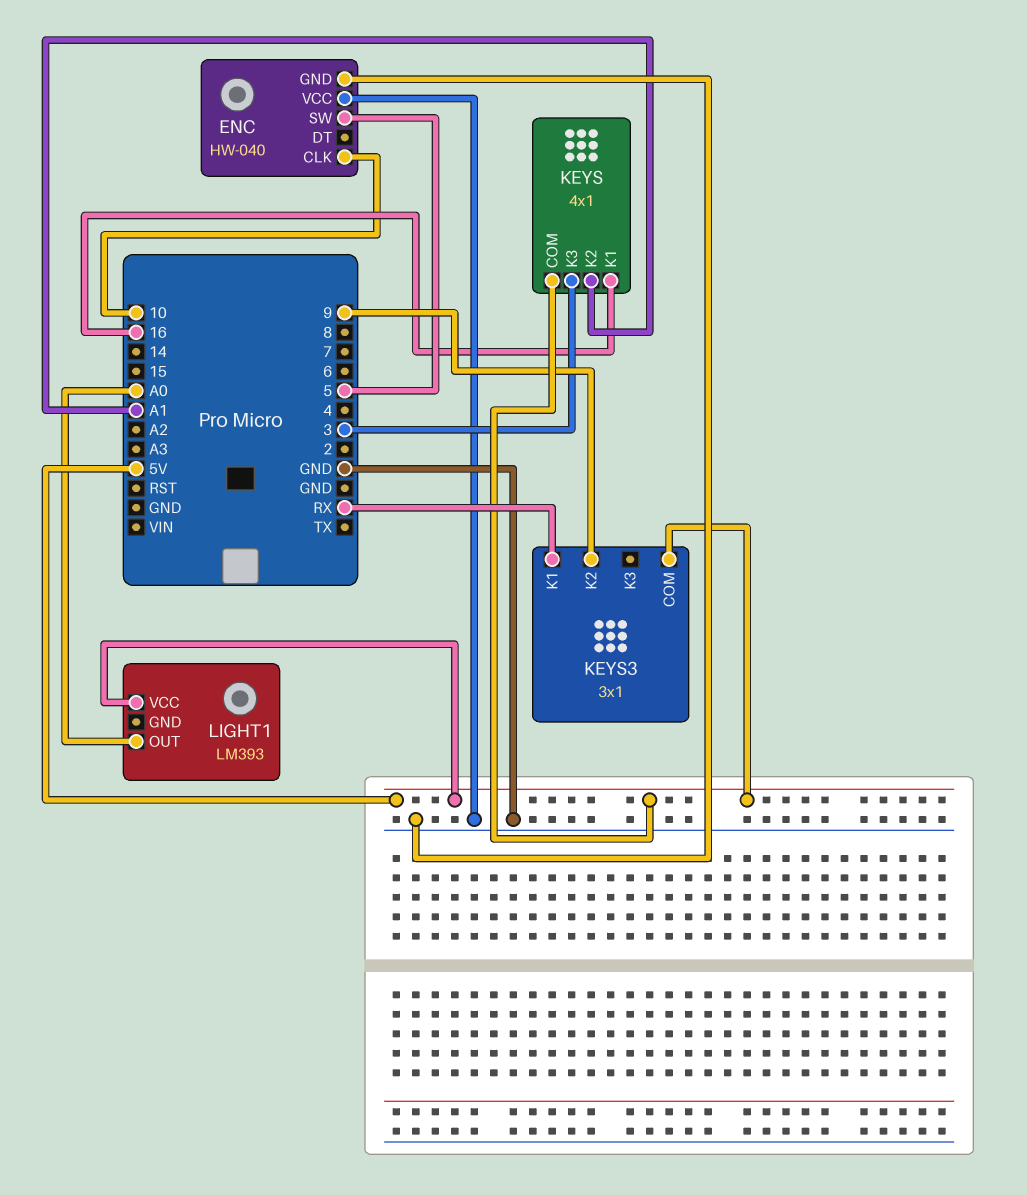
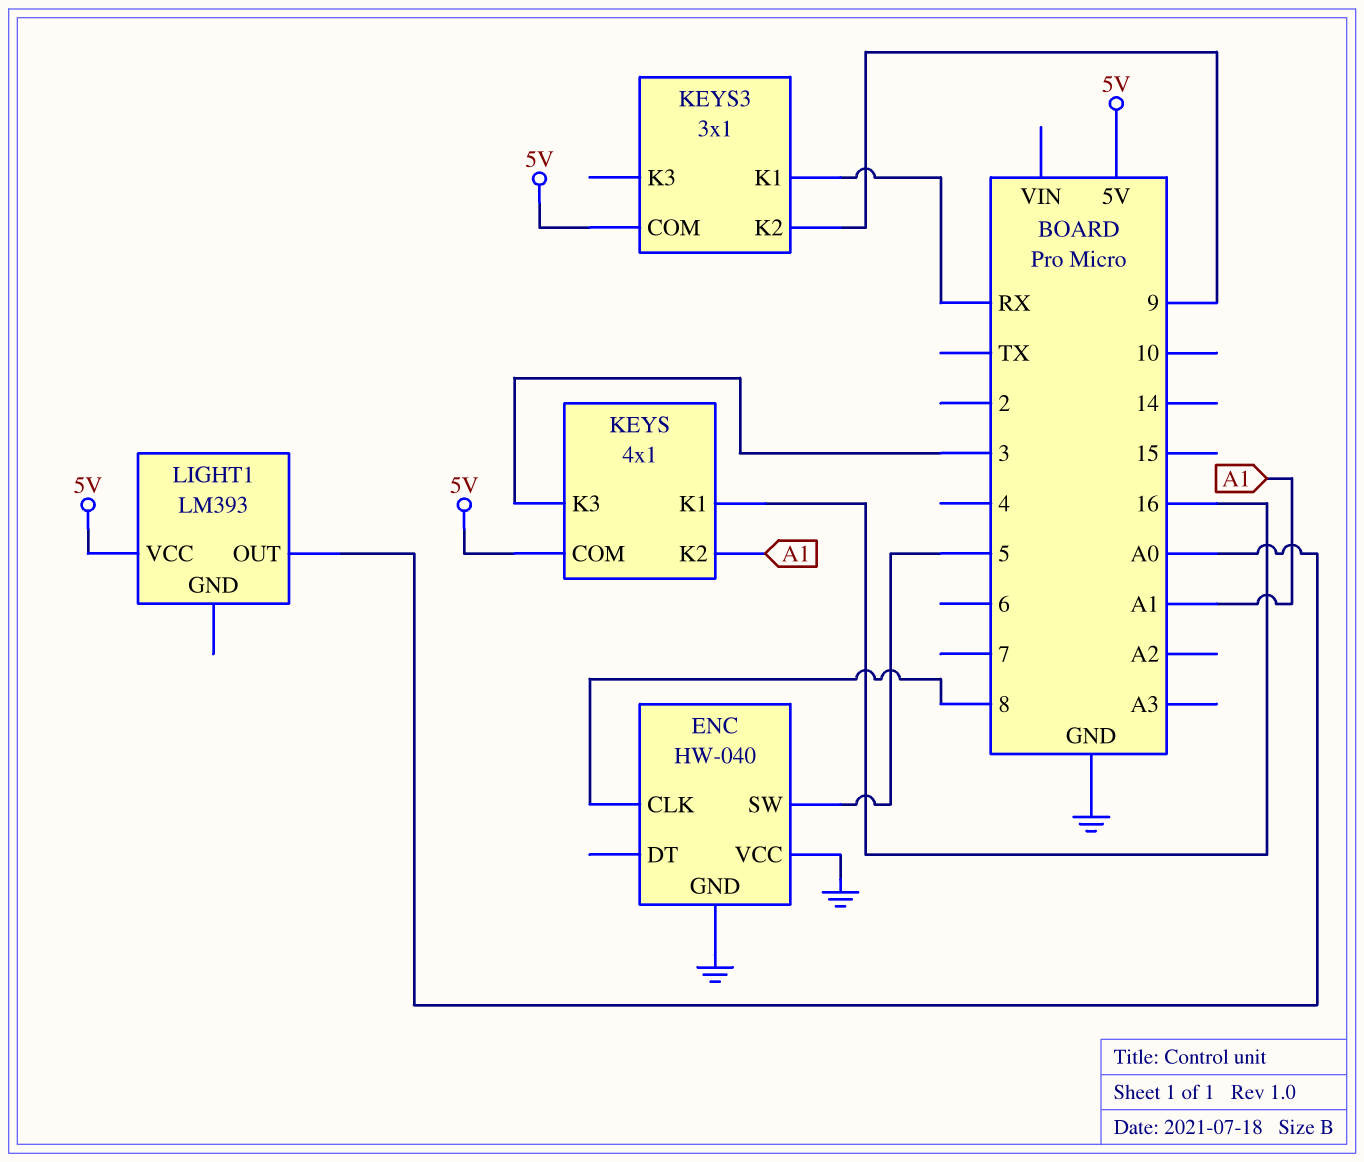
ENC pin CLK: 10 -> 8

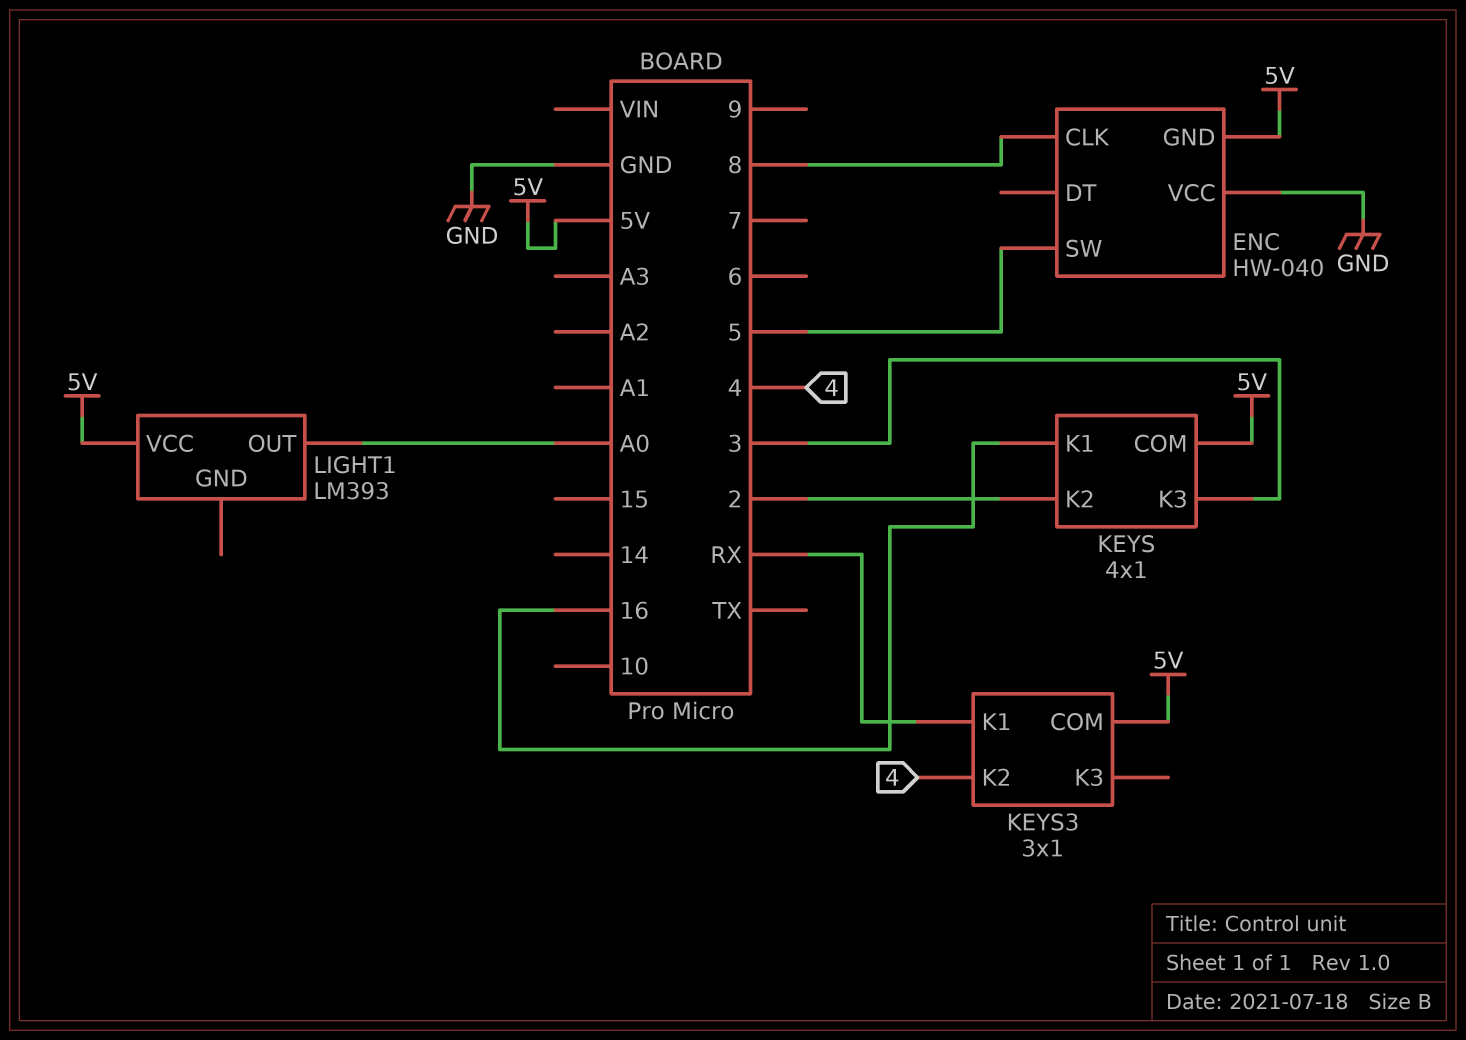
ENC pin GND: GND -> 5V
KEYS pin K2: A1 -> 2
KEYS3 pin K2: 9 -> 4

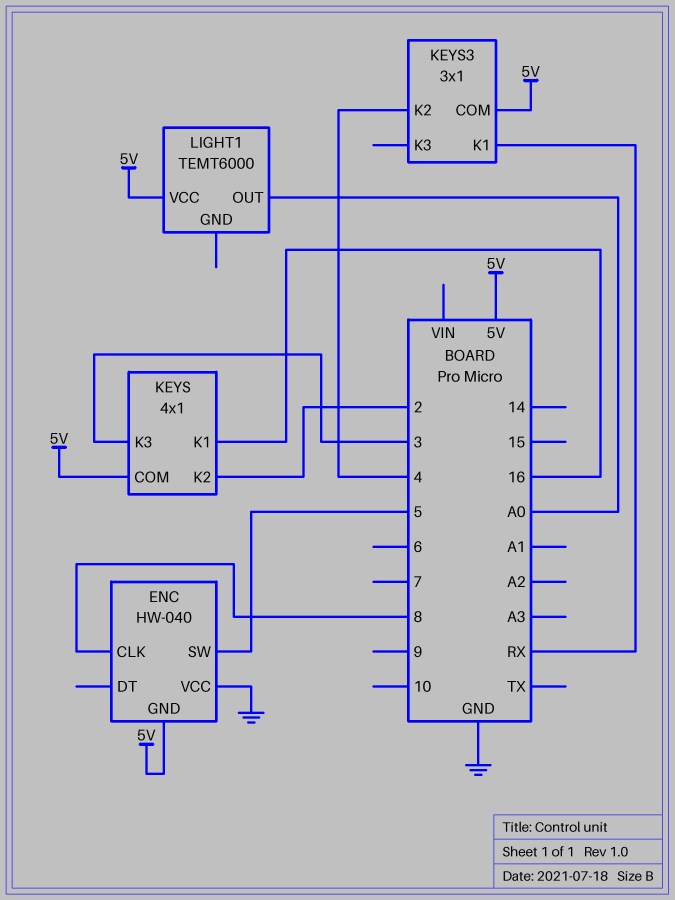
LIGHT1: LM393 -> TEMT6000

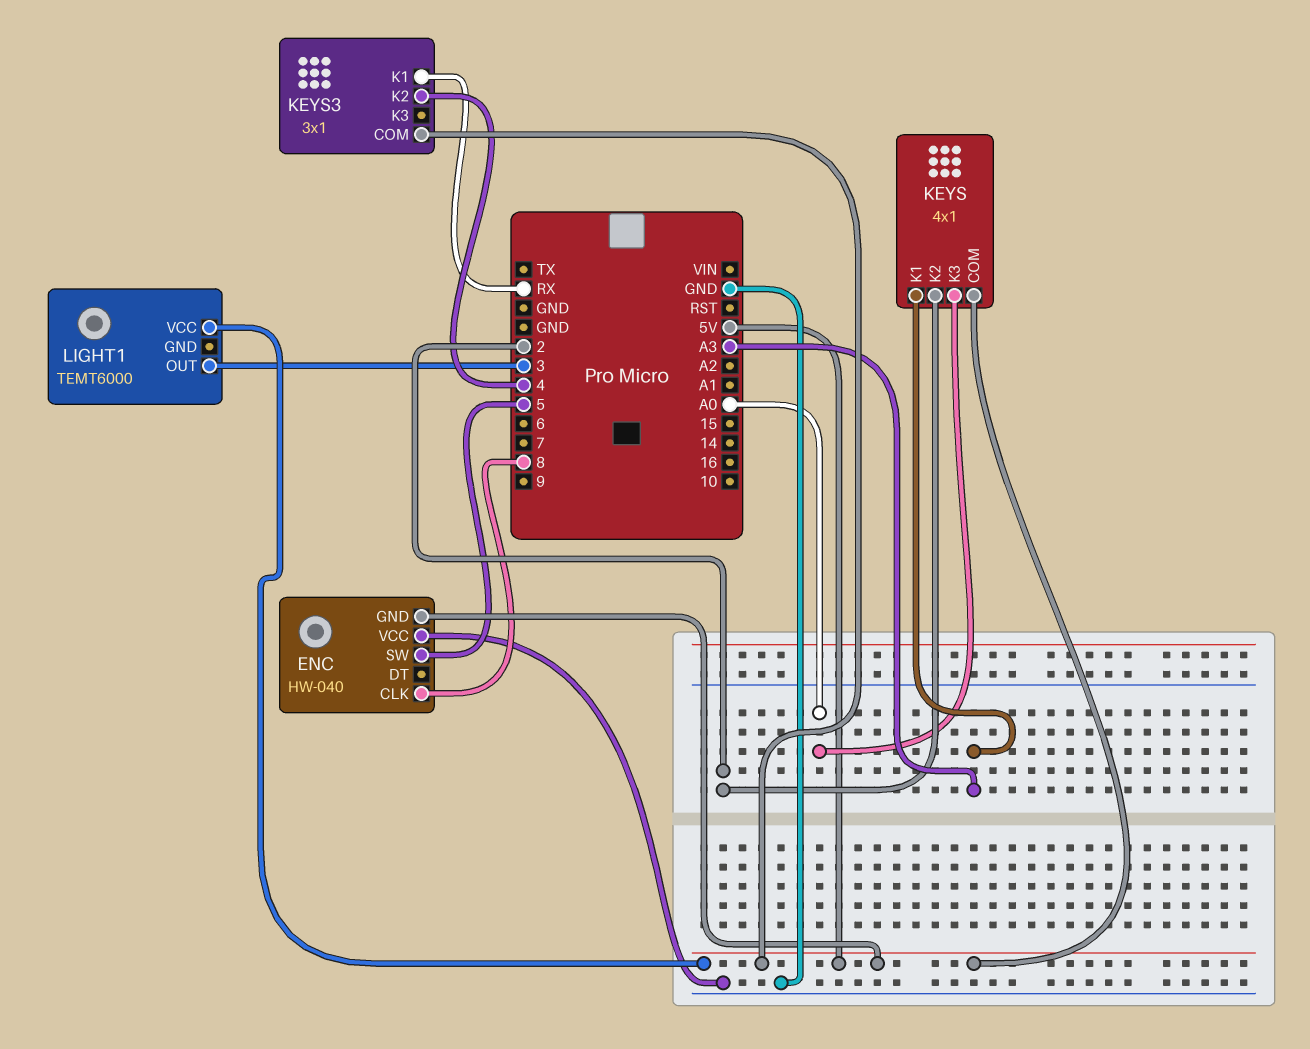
KEYS pin K1: 16 -> A3
KEYS pin K3: 3 -> A0
LIGHT1 pin OUT: A0 -> 3

